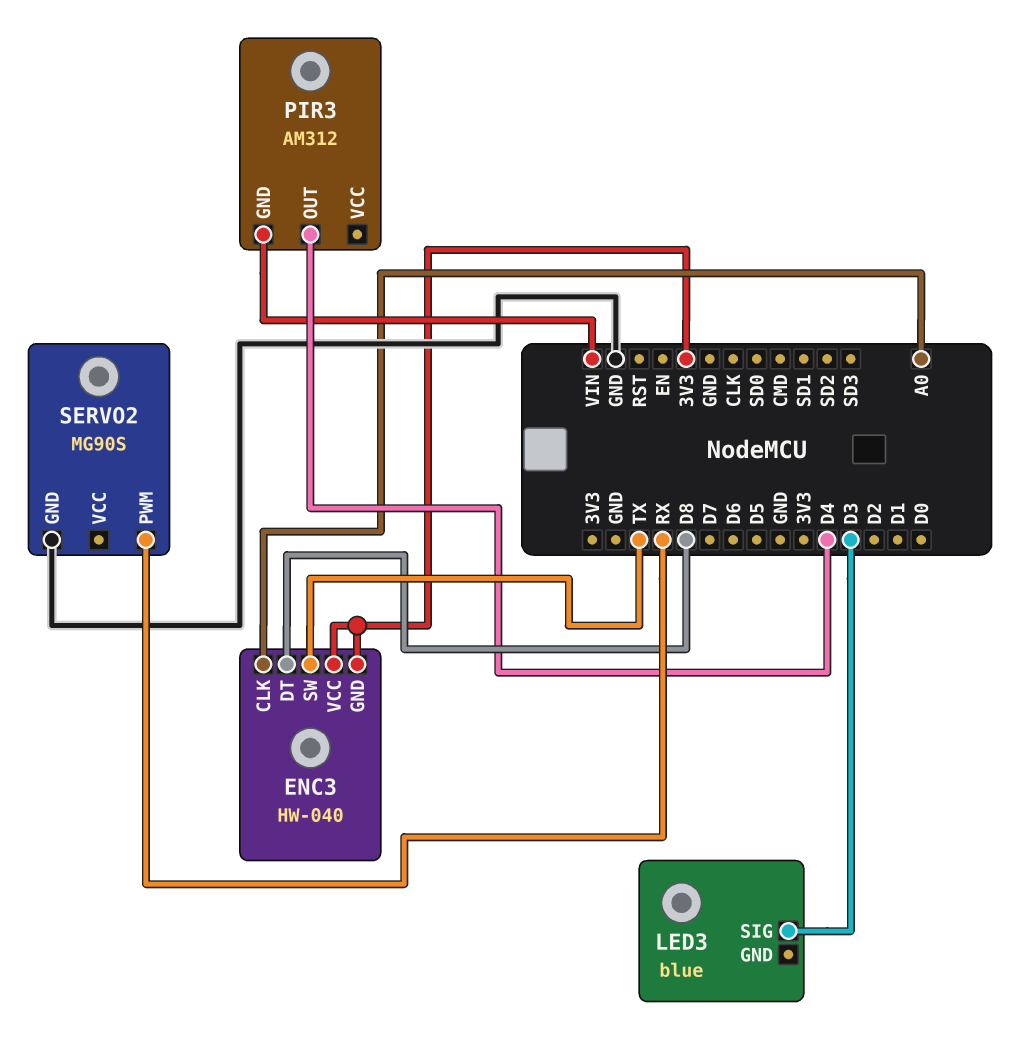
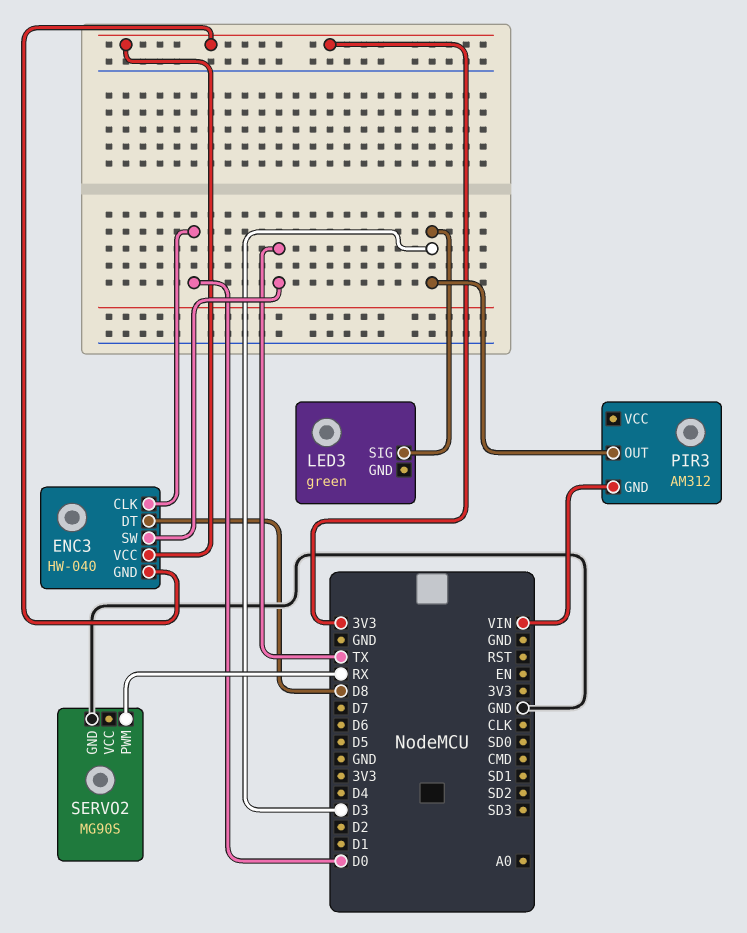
ENC3 pin CLK: A0 -> D0
LED3: blue -> green
PIR3 pin OUT: D4 -> D3

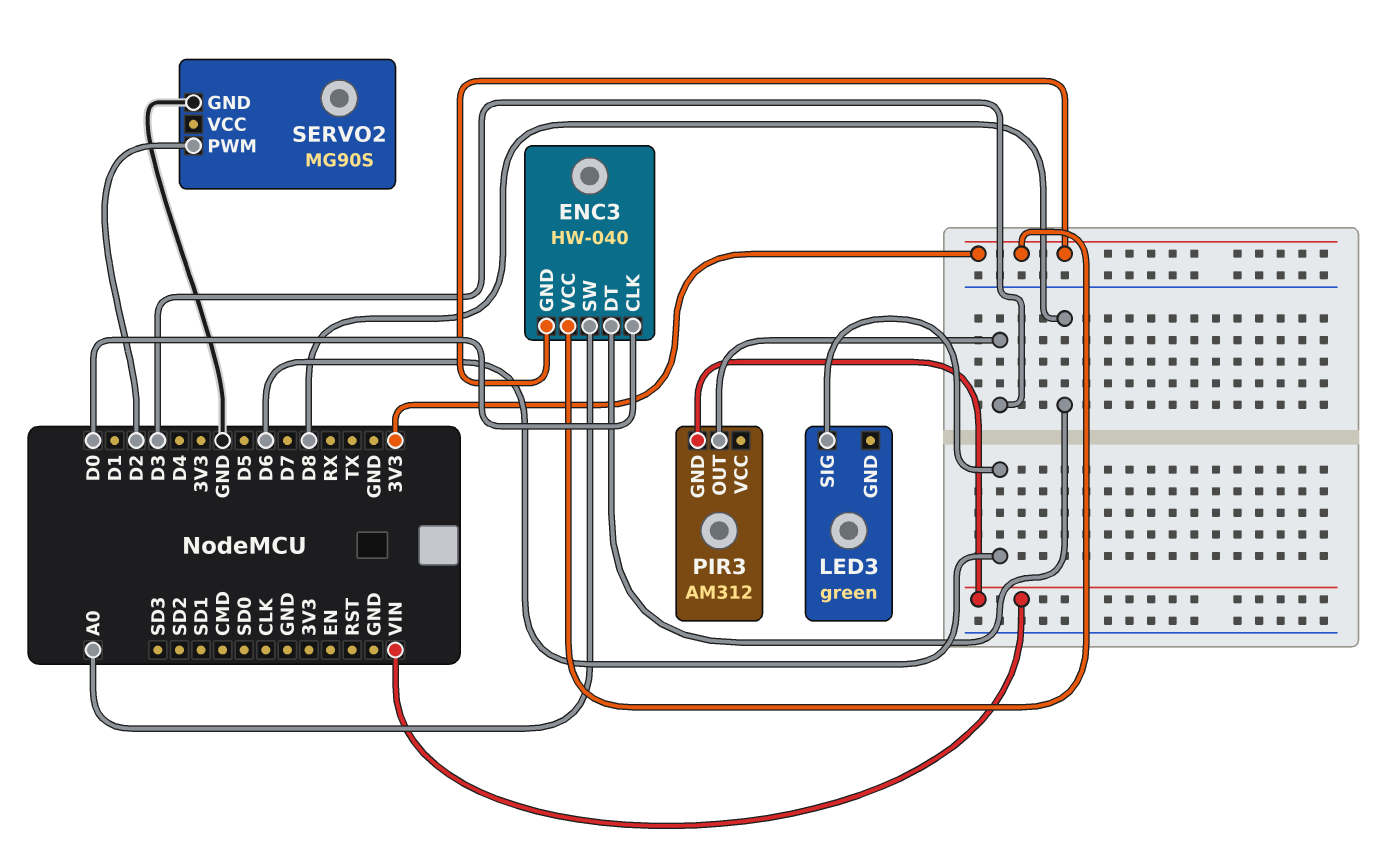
ENC3 pin SW: TX -> A0
LED3 pin SIG: D3 -> D6
SERVO2 pin PWM: RX -> D2

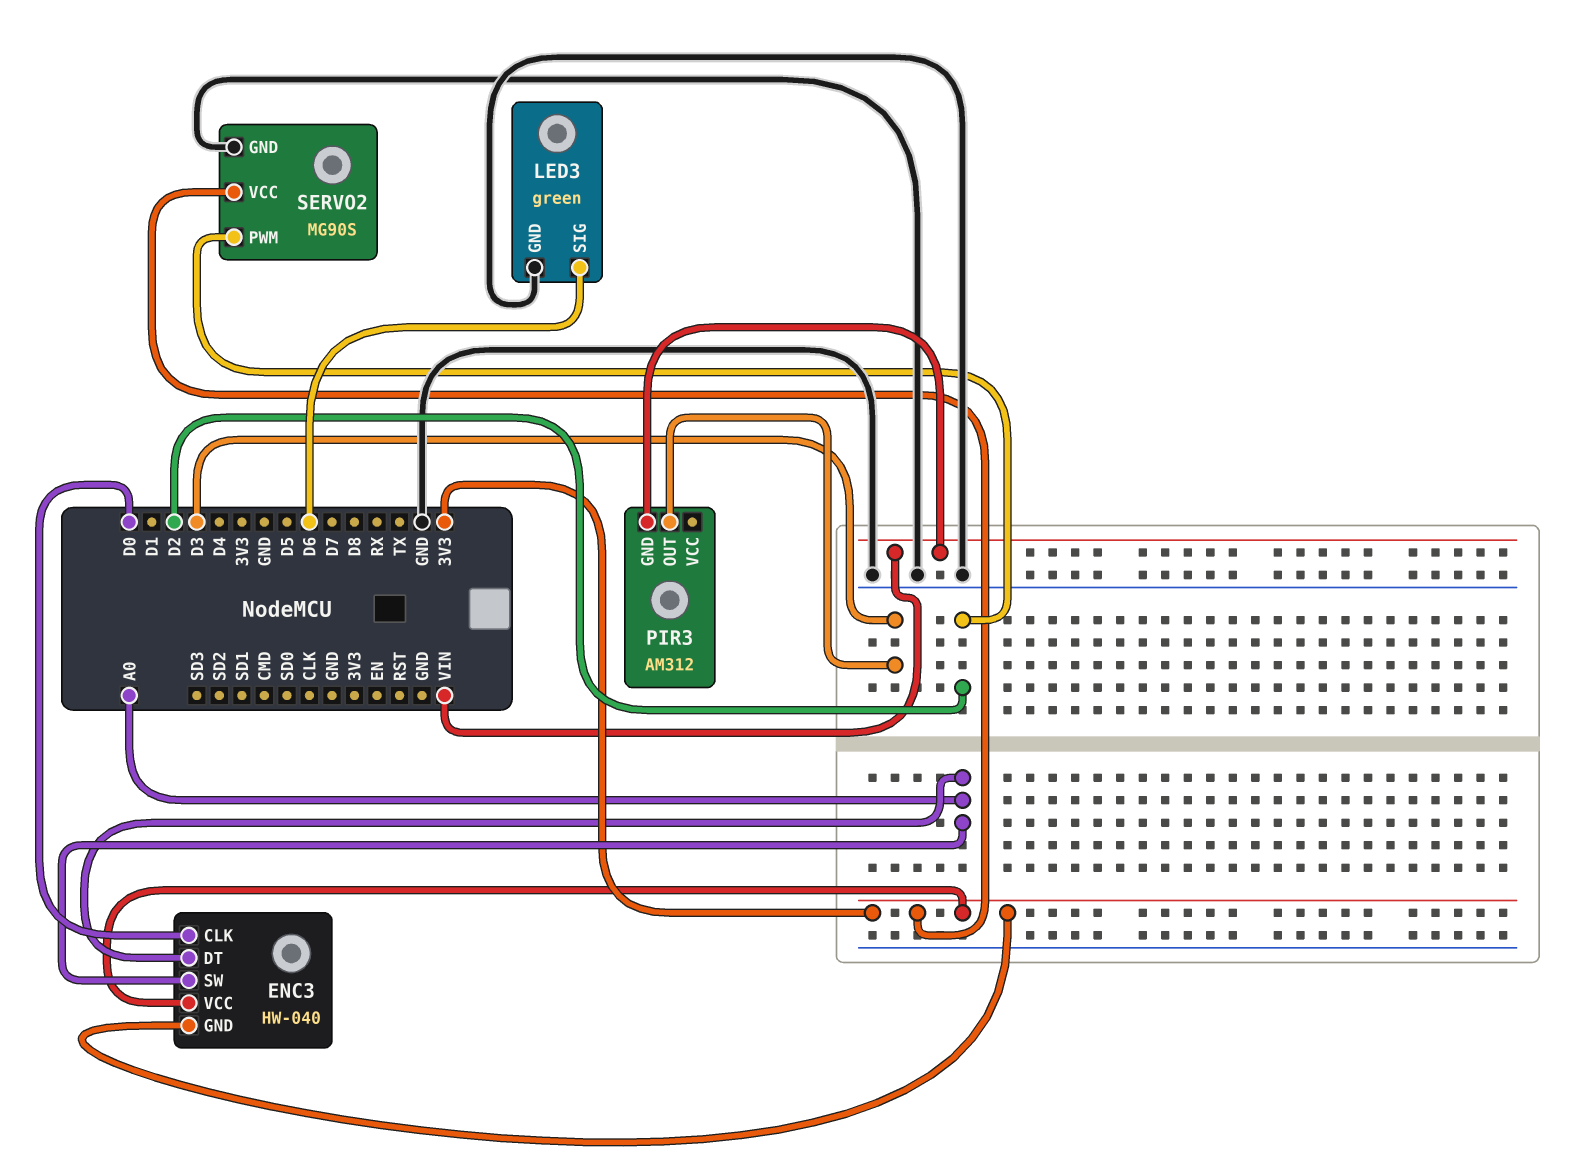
ENC3 pin DT: D8 -> A0
LED3 pin GND: none -> GND
SERVO2 pin VCC: none -> 3V3

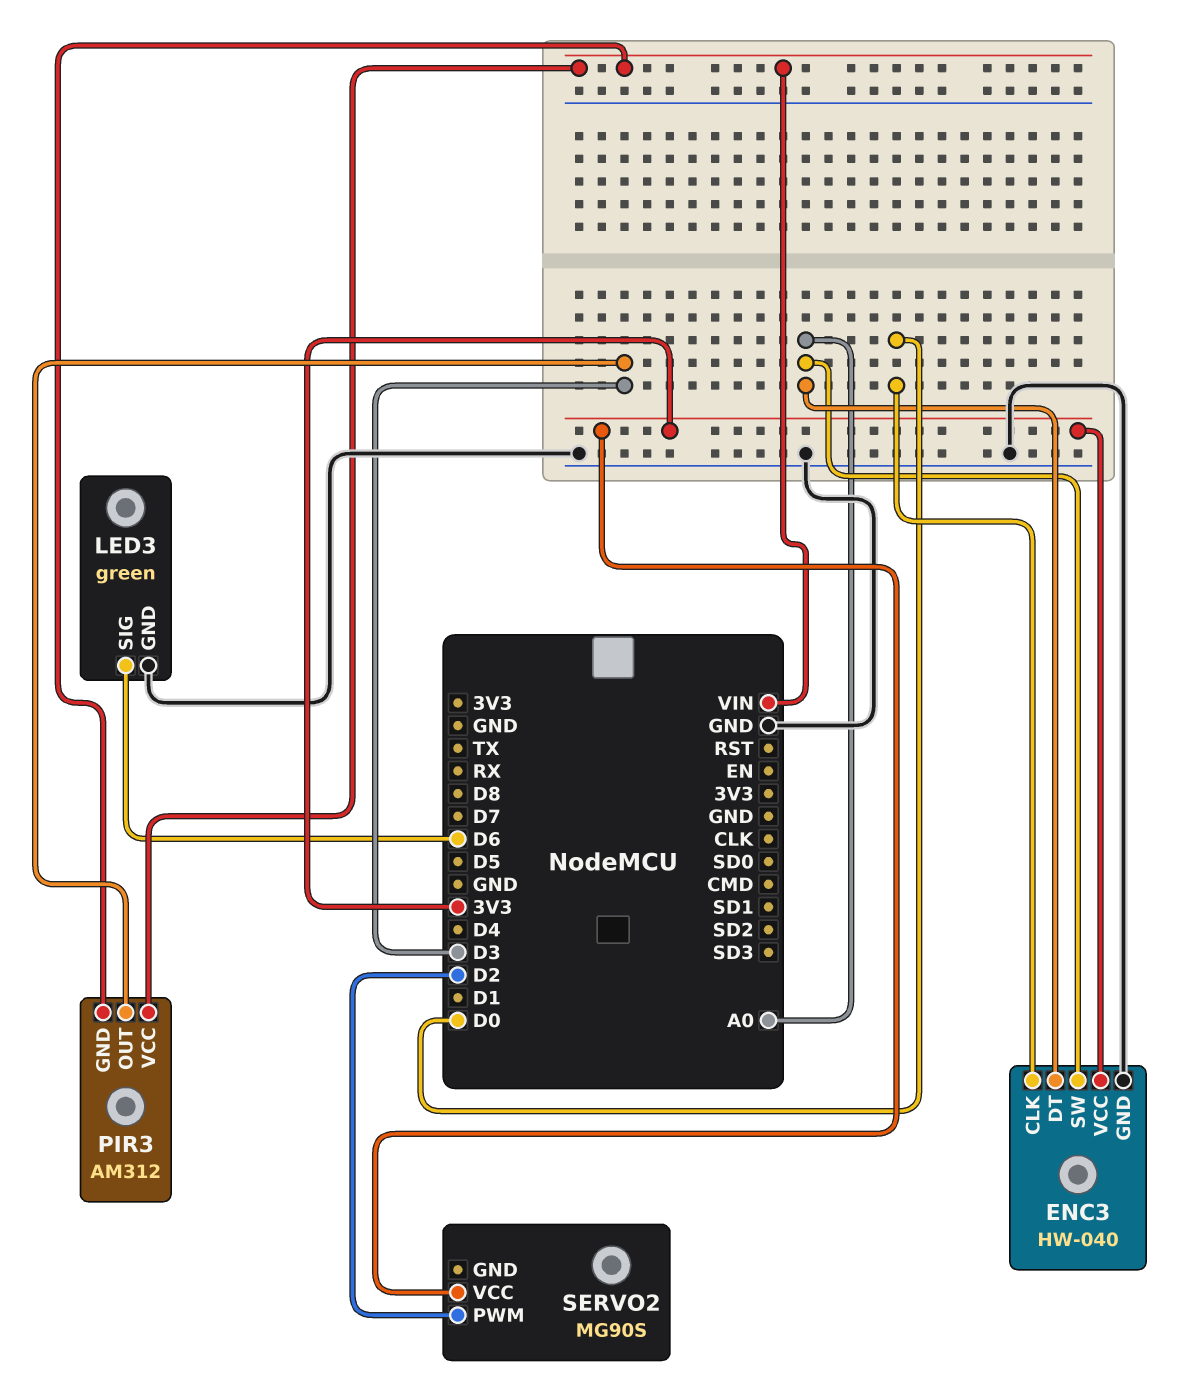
ENC3 pin GND: 3V3 -> GND
PIR3 pin VCC: none -> VIN
SERVO2 pin GND: GND -> none

